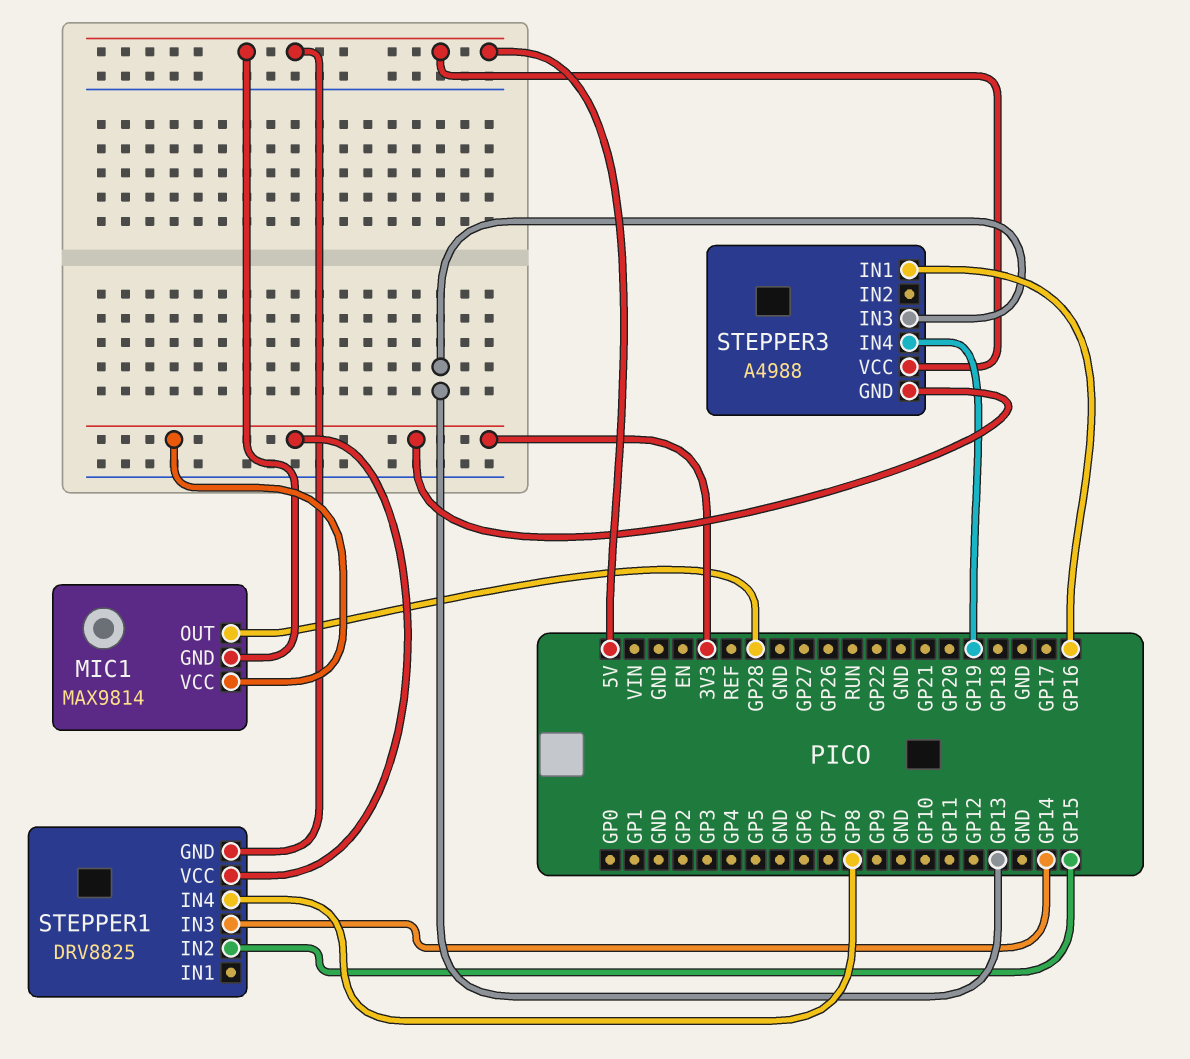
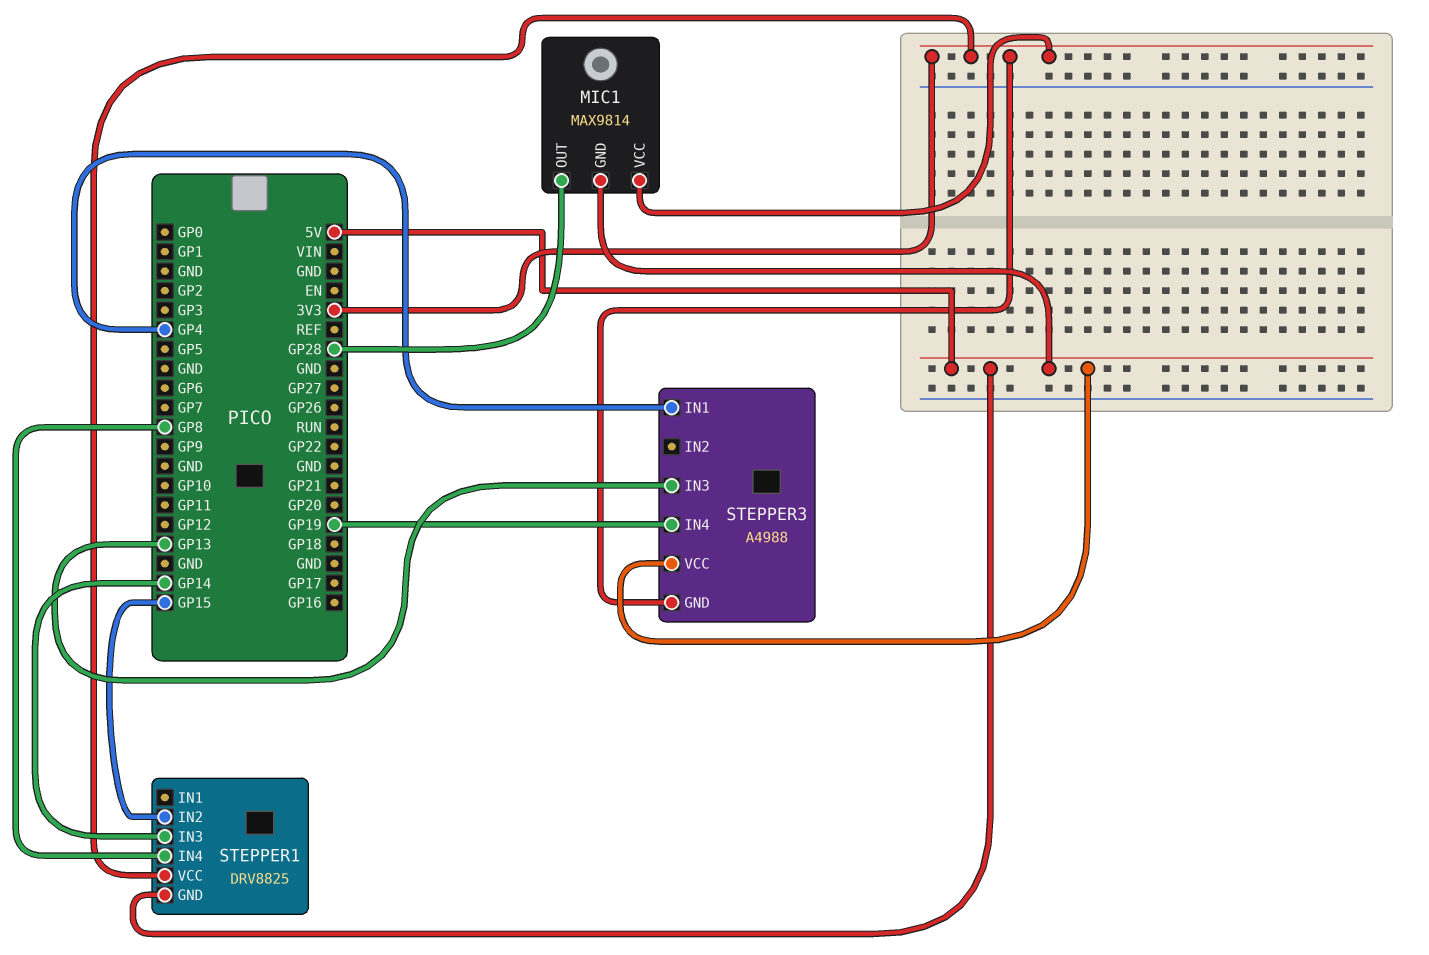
STEPPER3 pin IN1: GP16 -> GP4

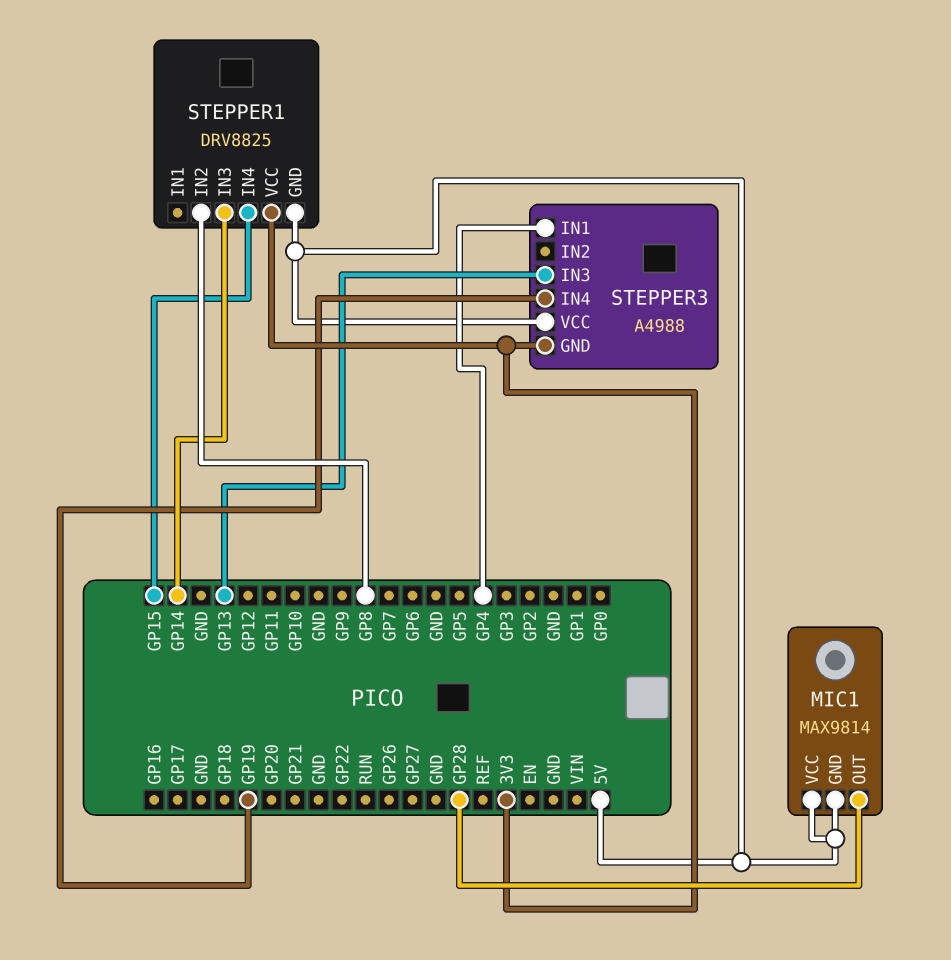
MIC1 pin VCC: 3V3 -> 5V
STEPPER1 pin IN2: GP15 -> GP8
STEPPER1 pin IN4: GP8 -> GP15

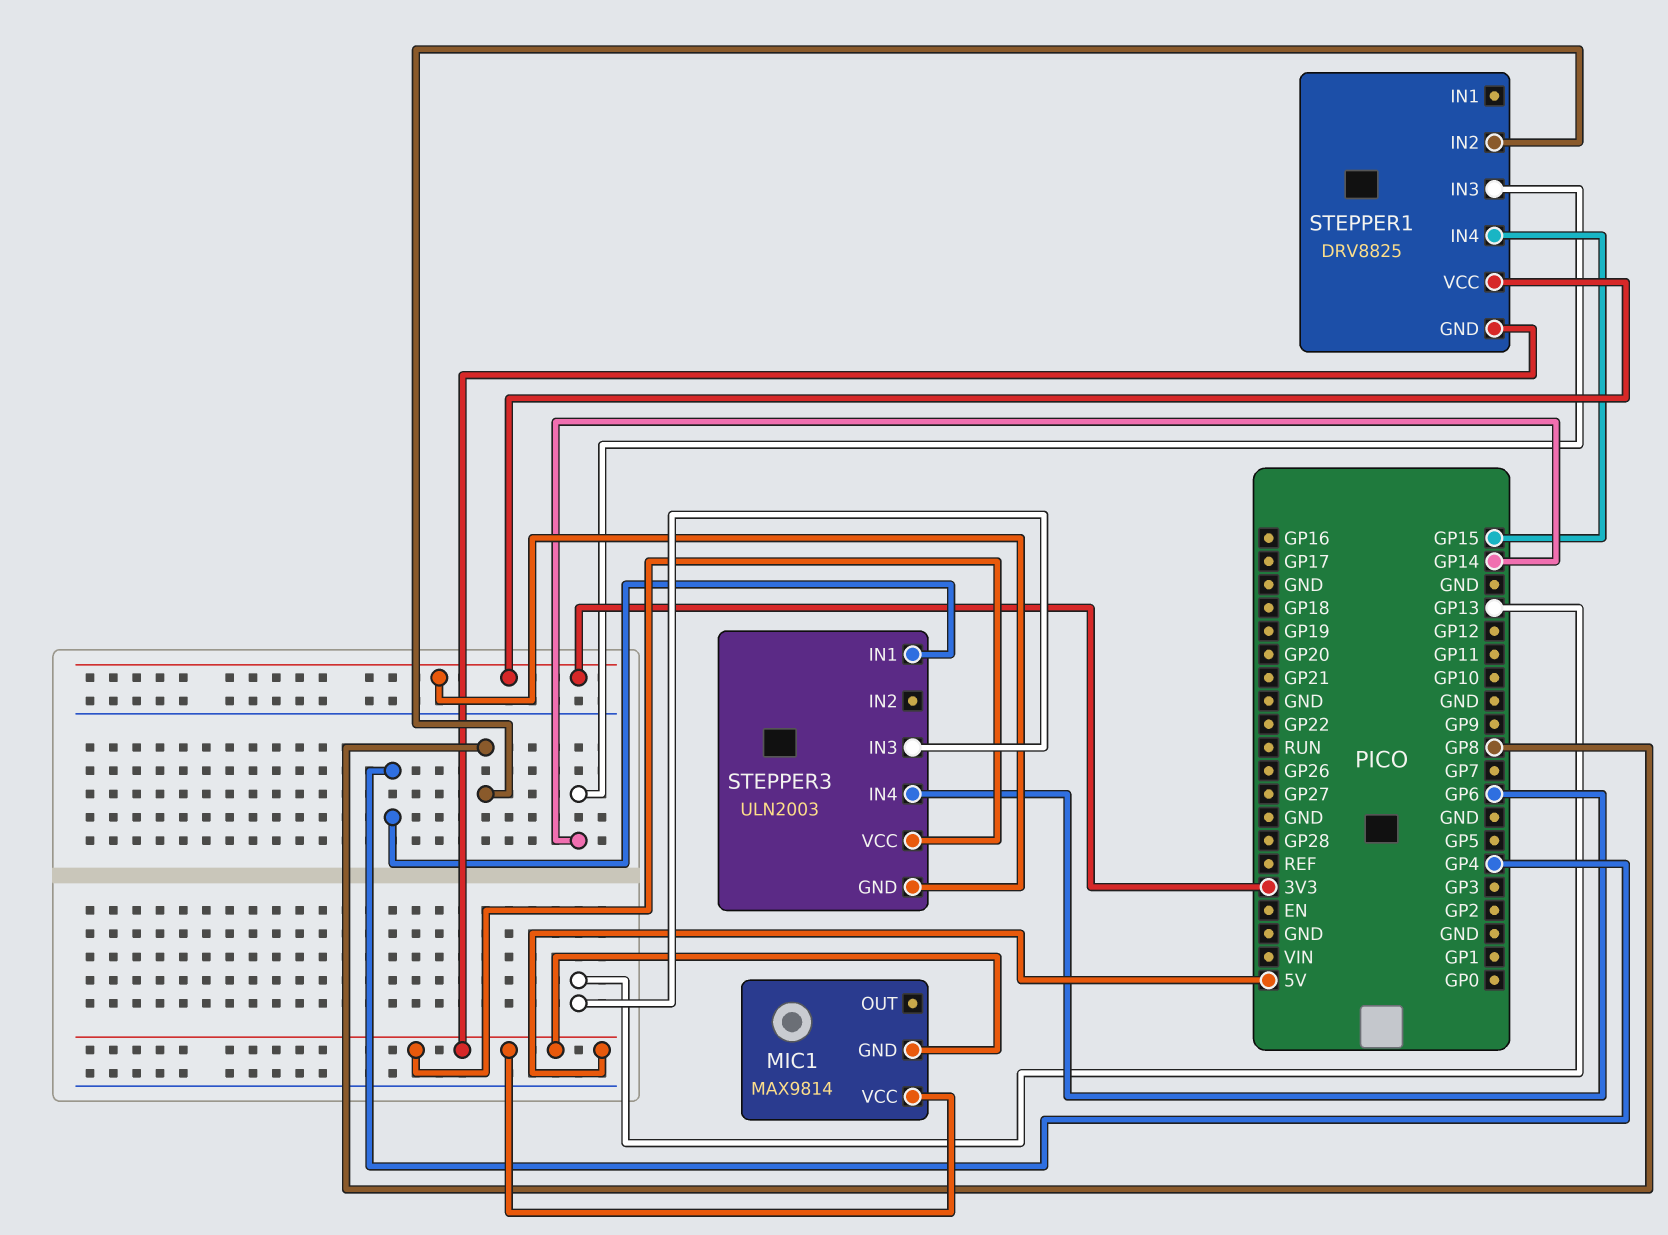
MIC1 pin OUT: GP28 -> none
STEPPER3: A4988 -> ULN2003
STEPPER3 pin IN4: GP19 -> GP6

